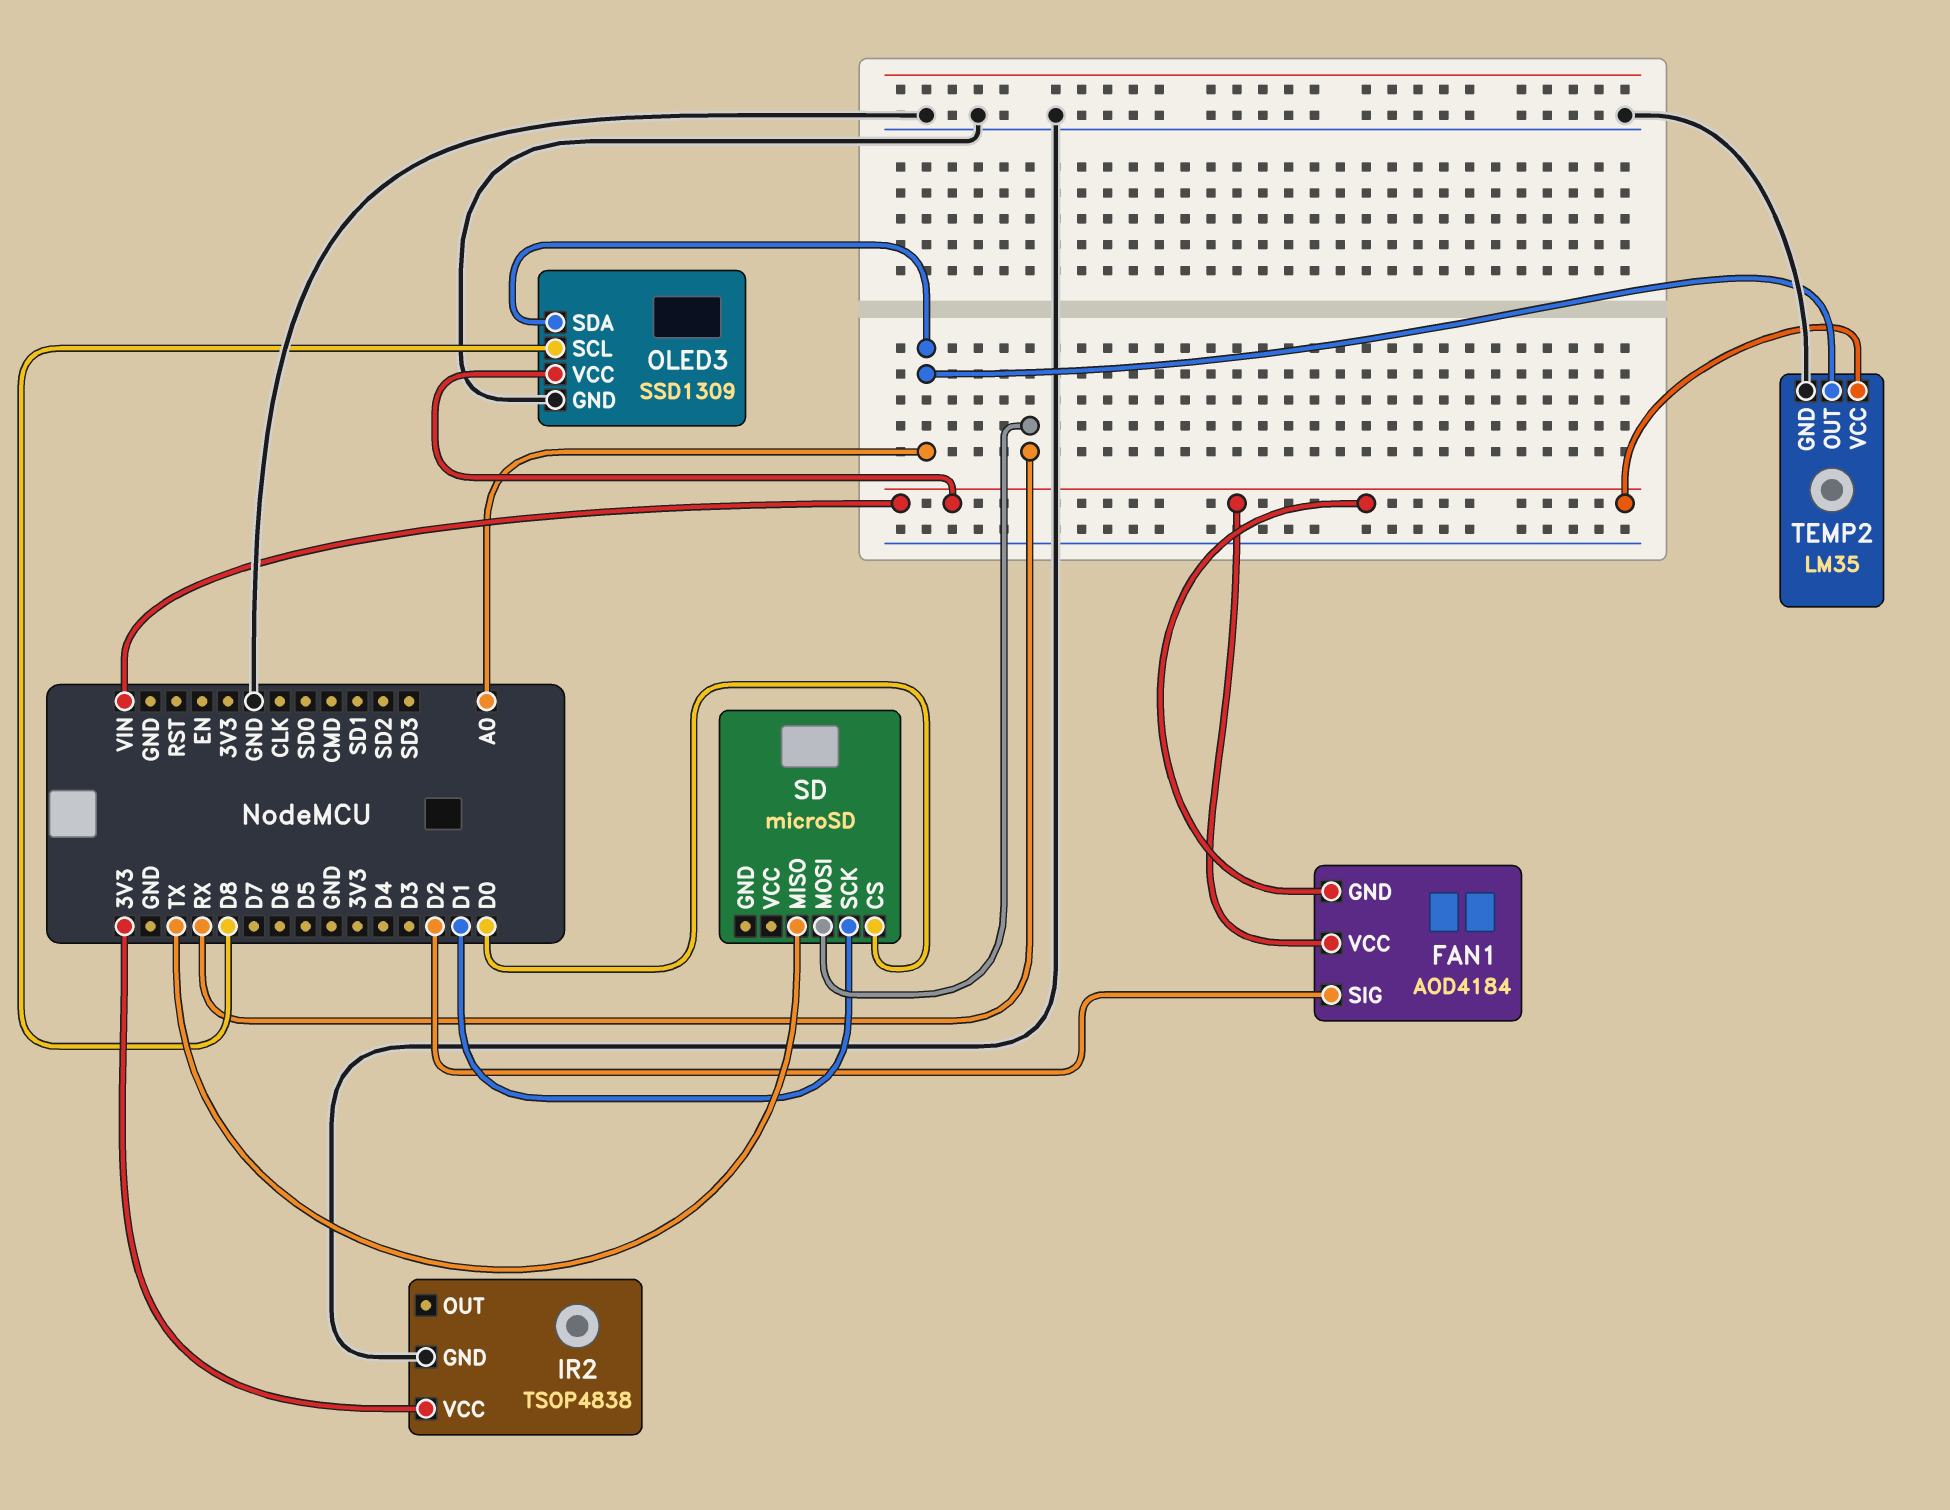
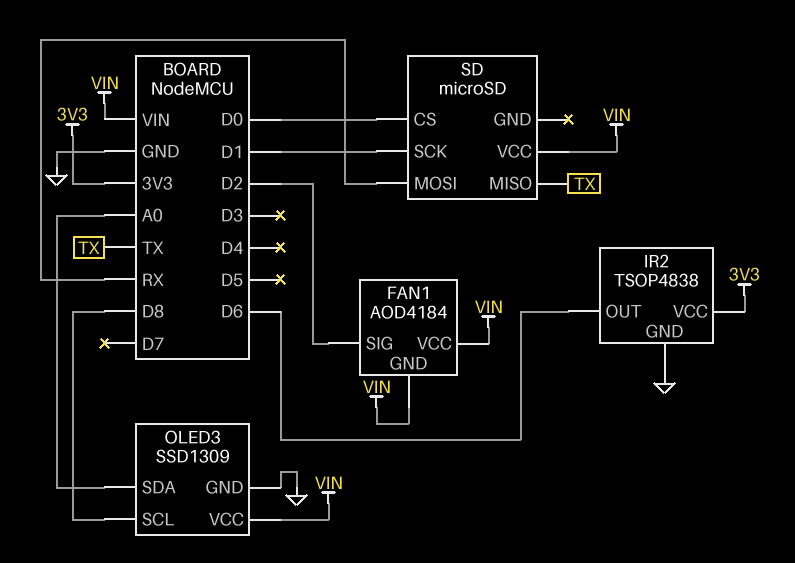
IR2 pin OUT: none -> D6
SD pin VCC: none -> VIN
TEMP2: LM35 -> none
TEMP2 pin GND: GND -> none
TEMP2 pin OUT: A0 -> none
TEMP2 pin VCC: VIN -> none

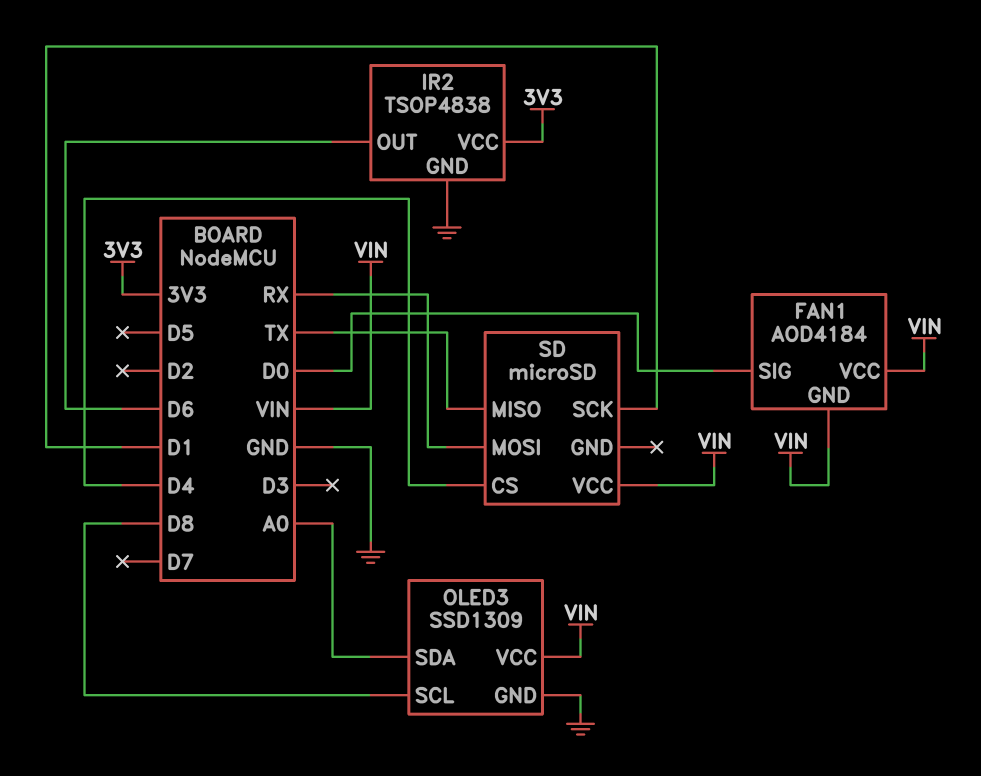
FAN1 pin SIG: D2 -> D0
SD pin CS: D0 -> D4

